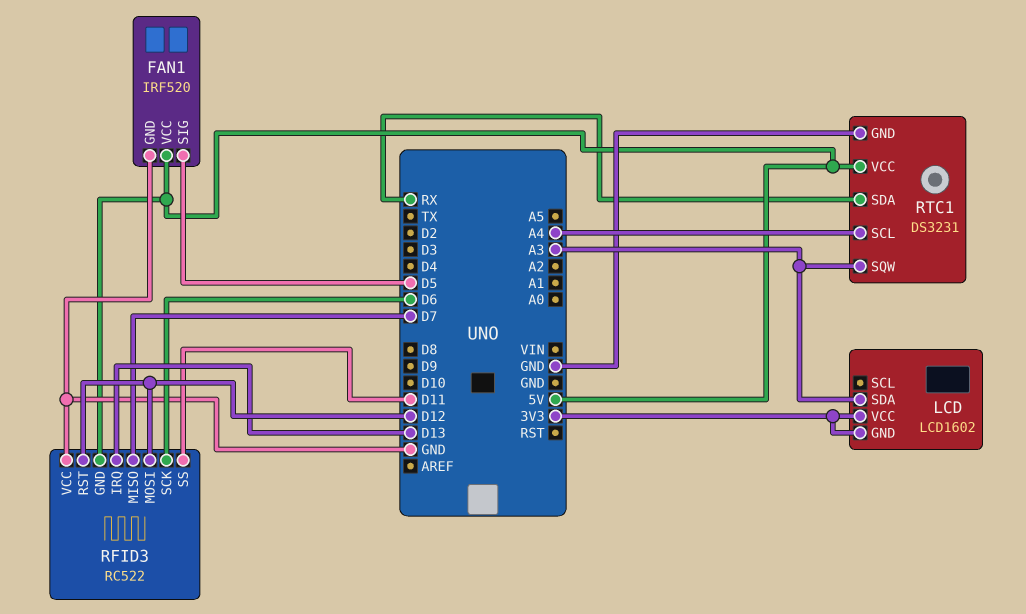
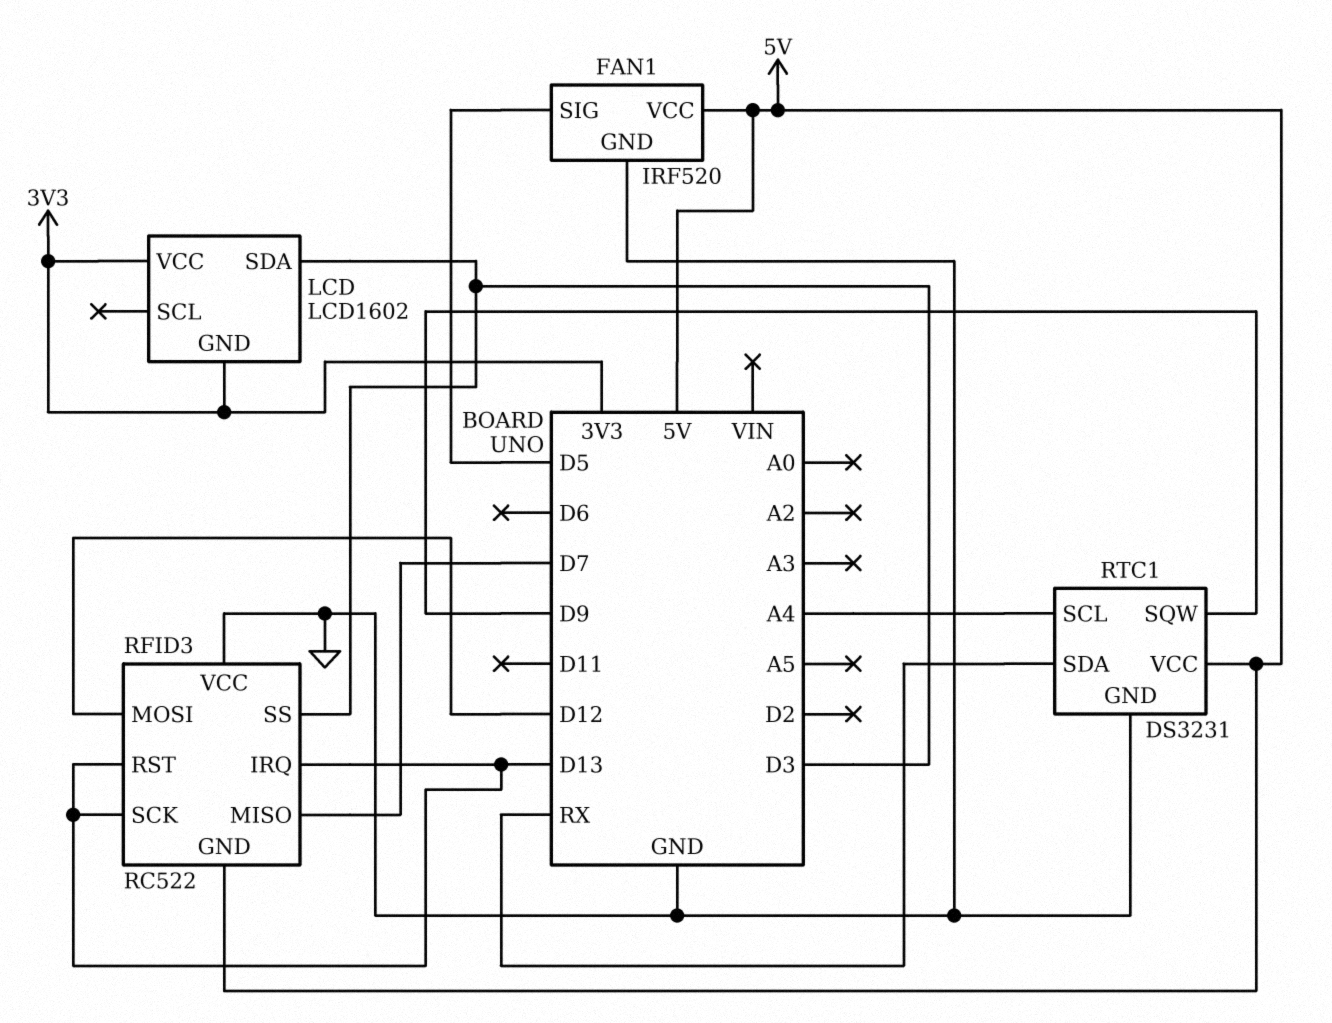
LCD pin SDA: A3 -> D3
RFID3 pin RST: D12 -> D13
RFID3 pin SCK: D6 -> D13
RFID3 pin SS: D11 -> D3
RTC1 pin SQW: A3 -> D9

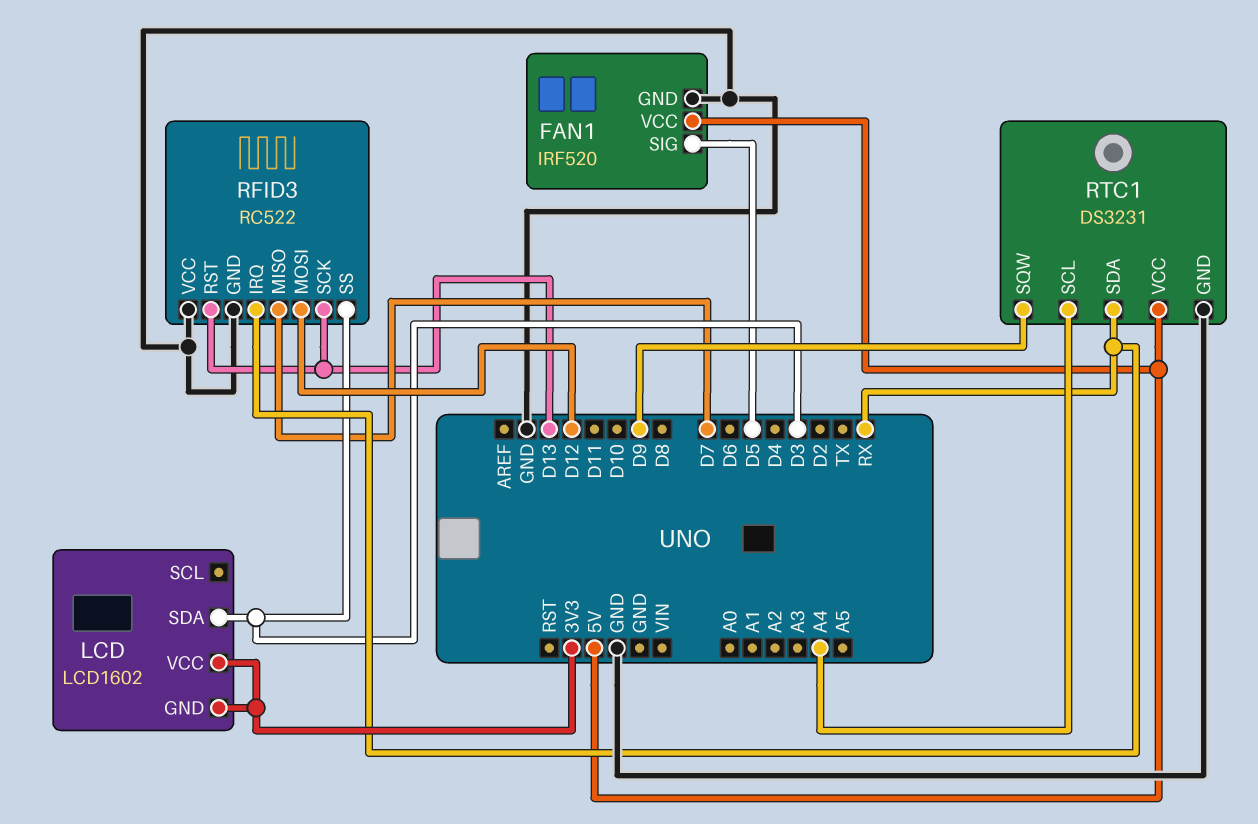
RFID3 pin GND: 5V -> GND
RFID3 pin IRQ: D13 -> RX

